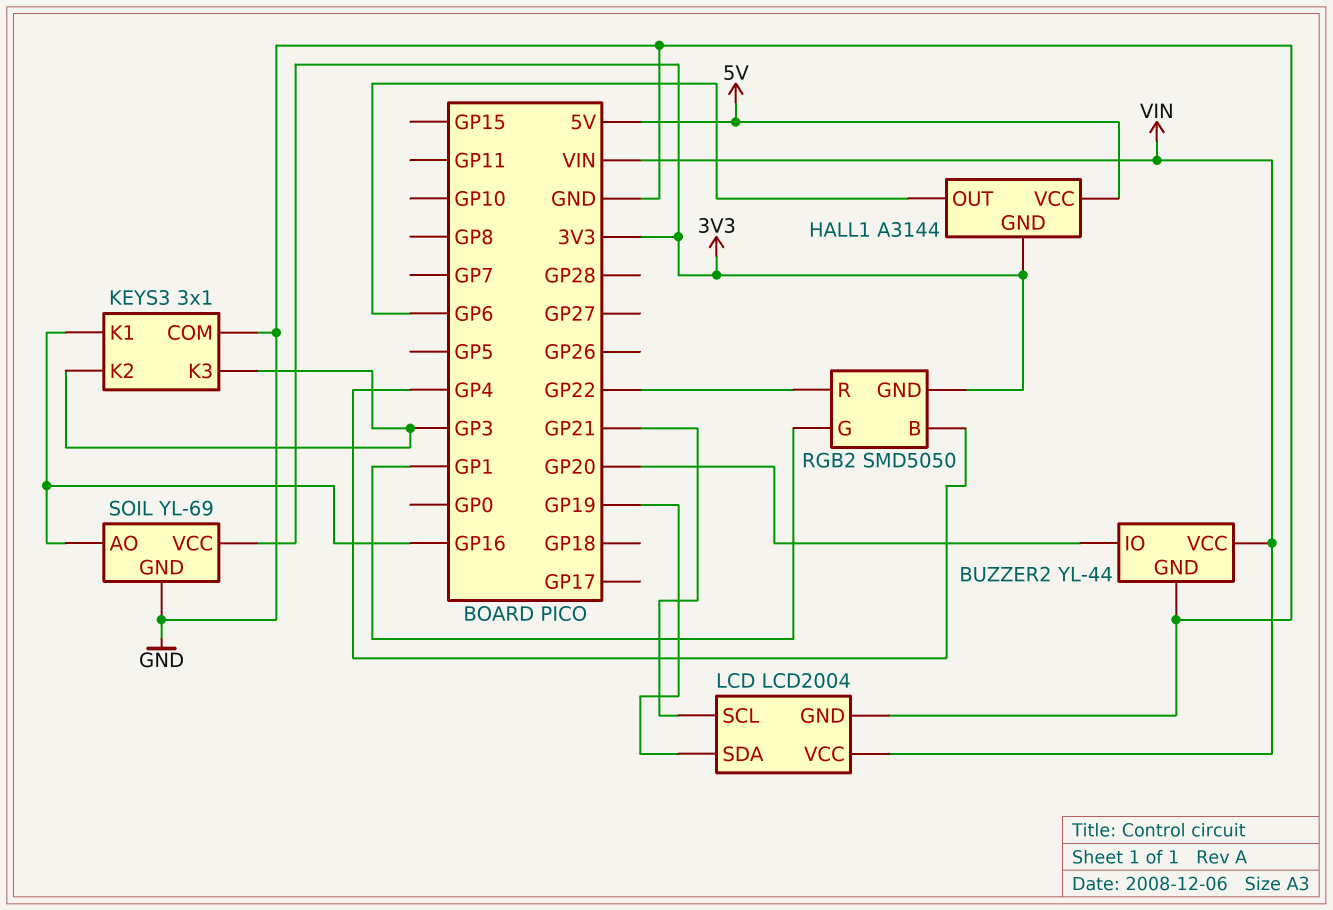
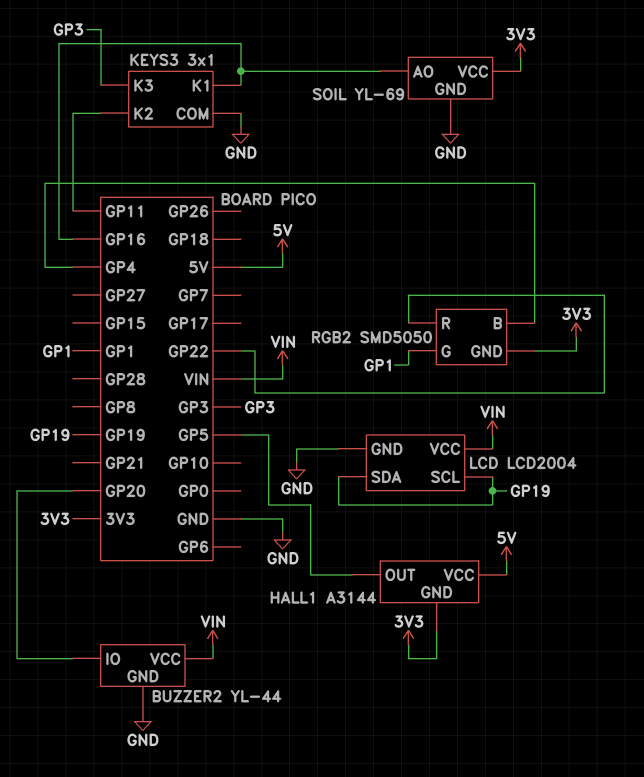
HALL1 pin OUT: GP6 -> GP5
KEYS3 pin K2: GP3 -> GP11
LCD pin SCL: GP21 -> GP19

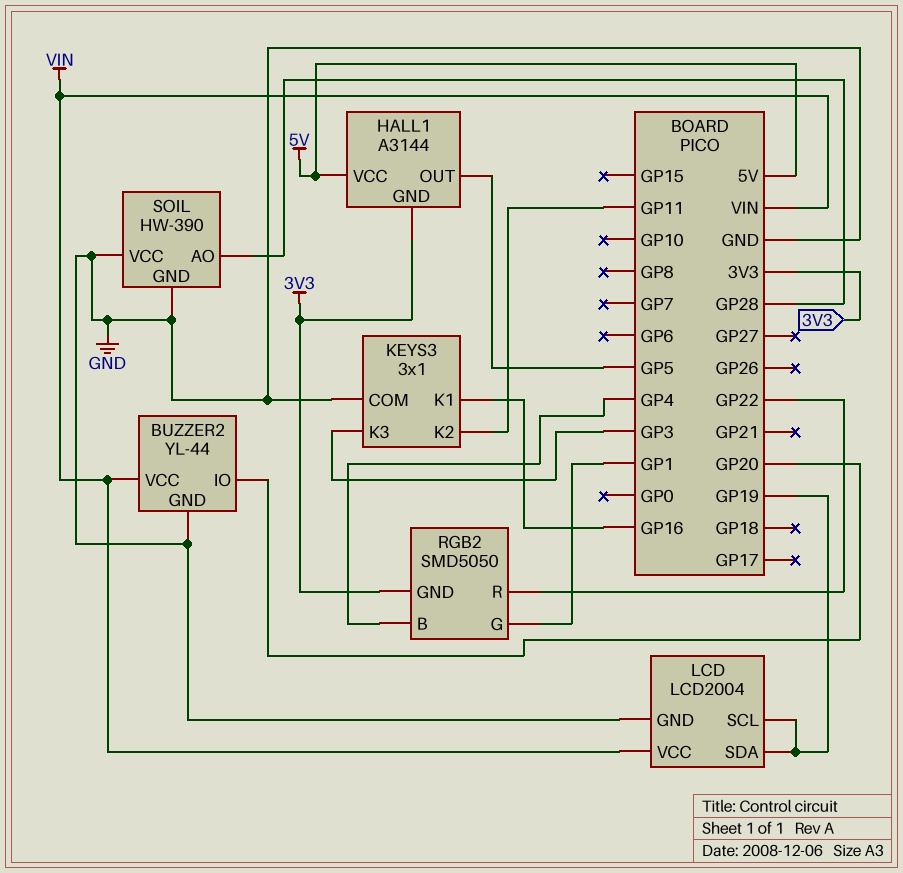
SOIL: YL-69 -> HW-390
SOIL pin AO: GP16 -> GP28
SOIL pin VCC: 3V3 -> GND

